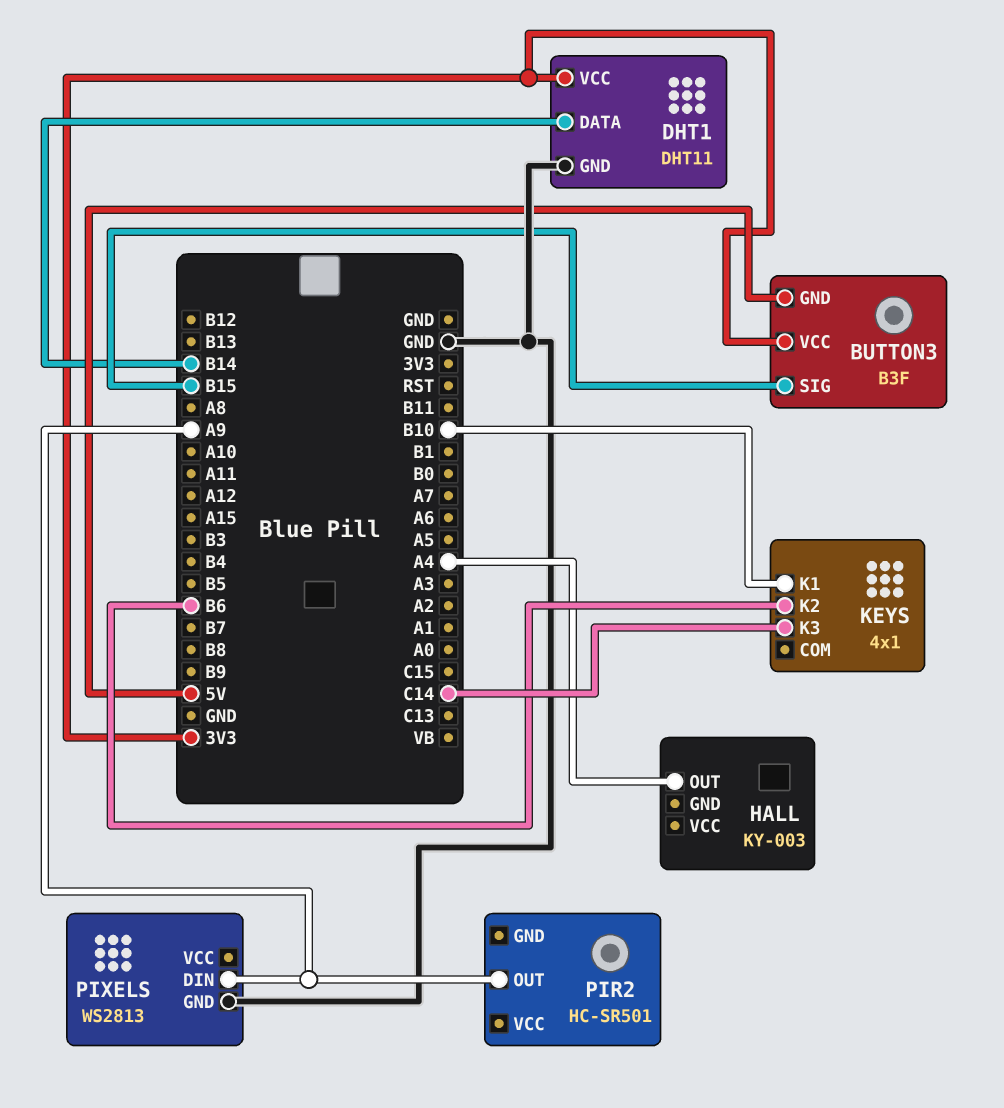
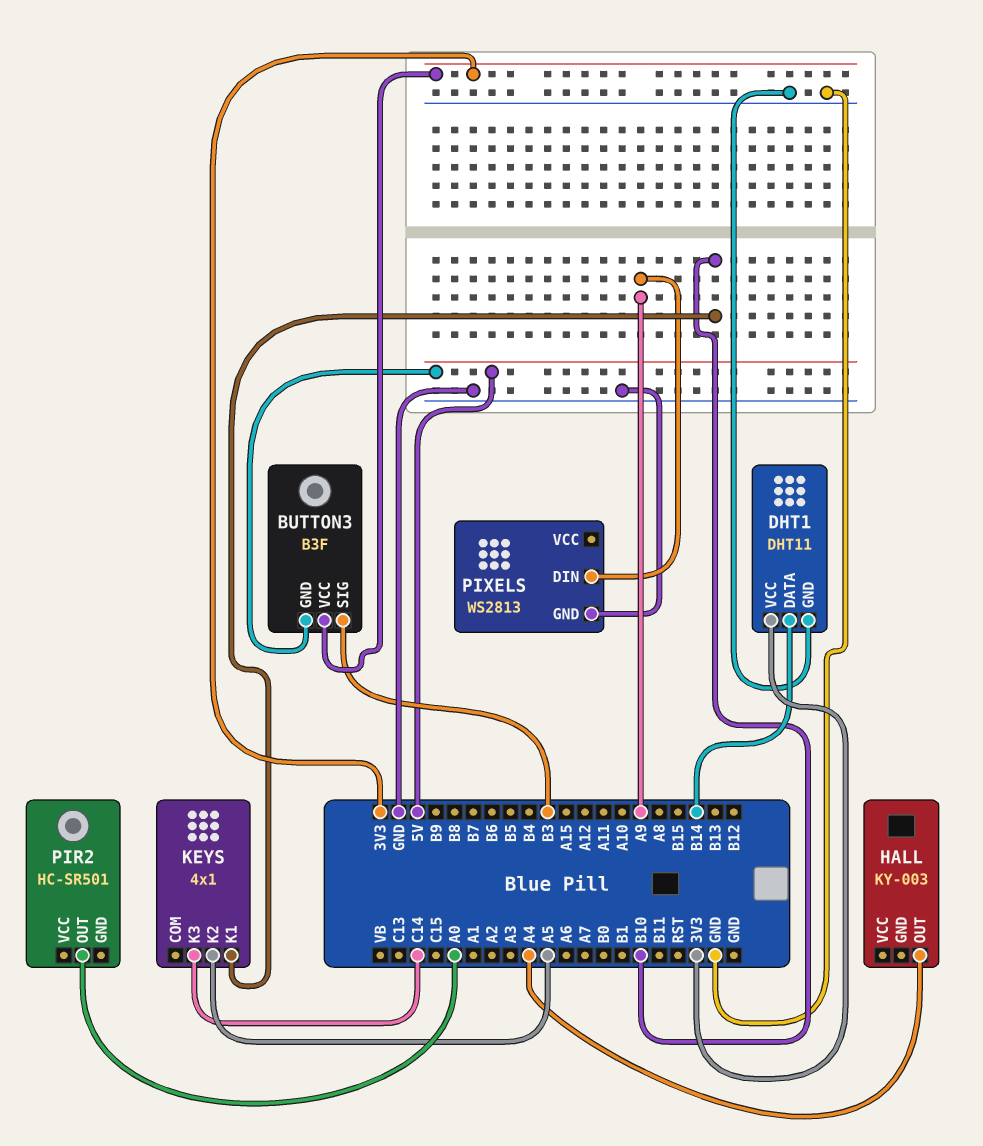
BUTTON3 pin SIG: B15 -> B3
KEYS pin K2: B6 -> A5
PIR2 pin OUT: A9 -> A0

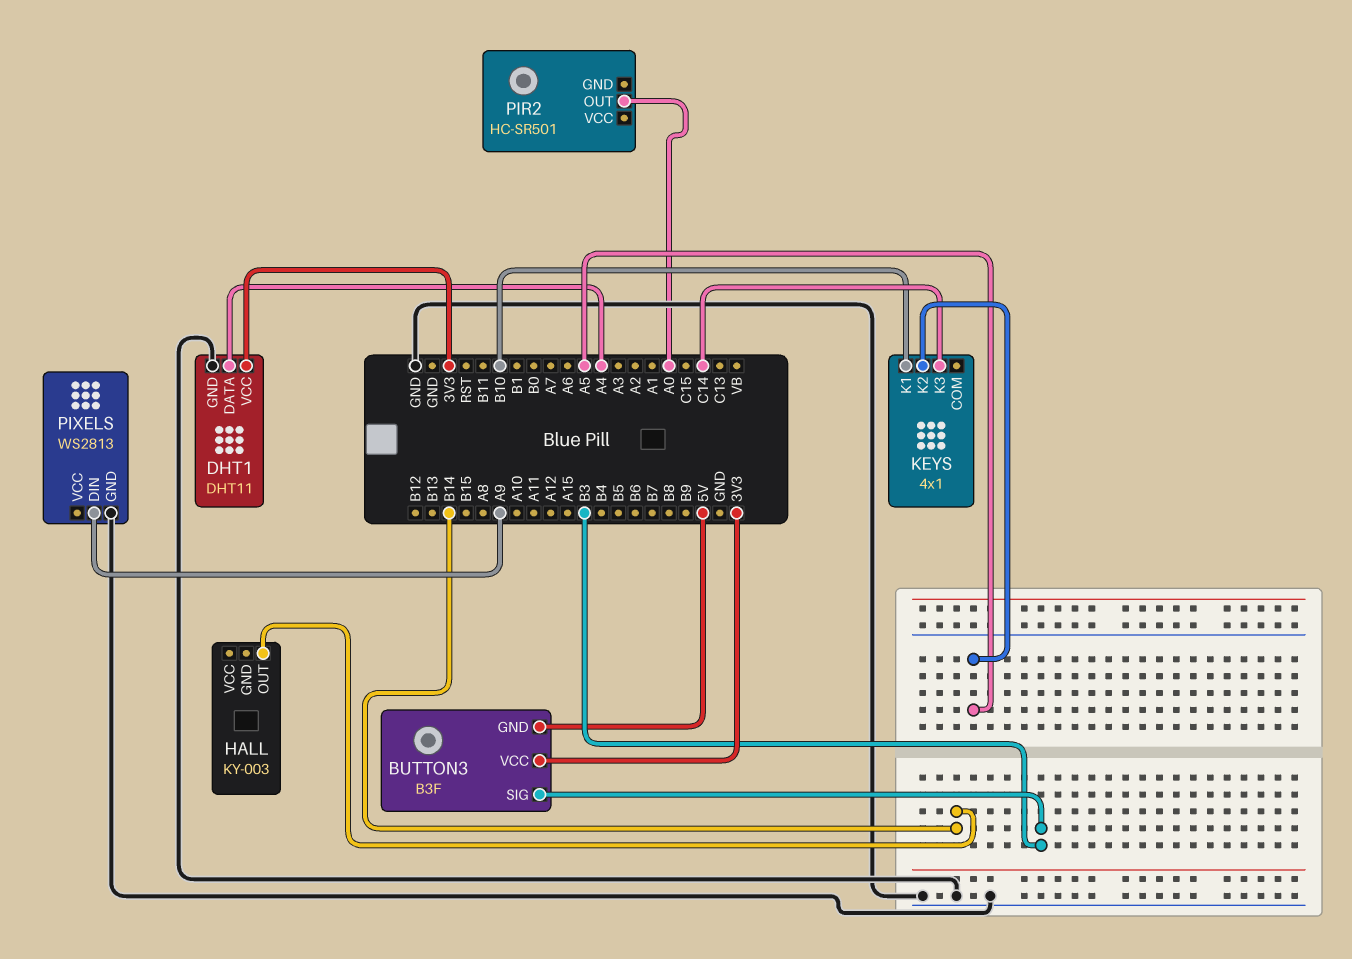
DHT1 pin DATA: B14 -> A4
HALL pin OUT: A4 -> B14

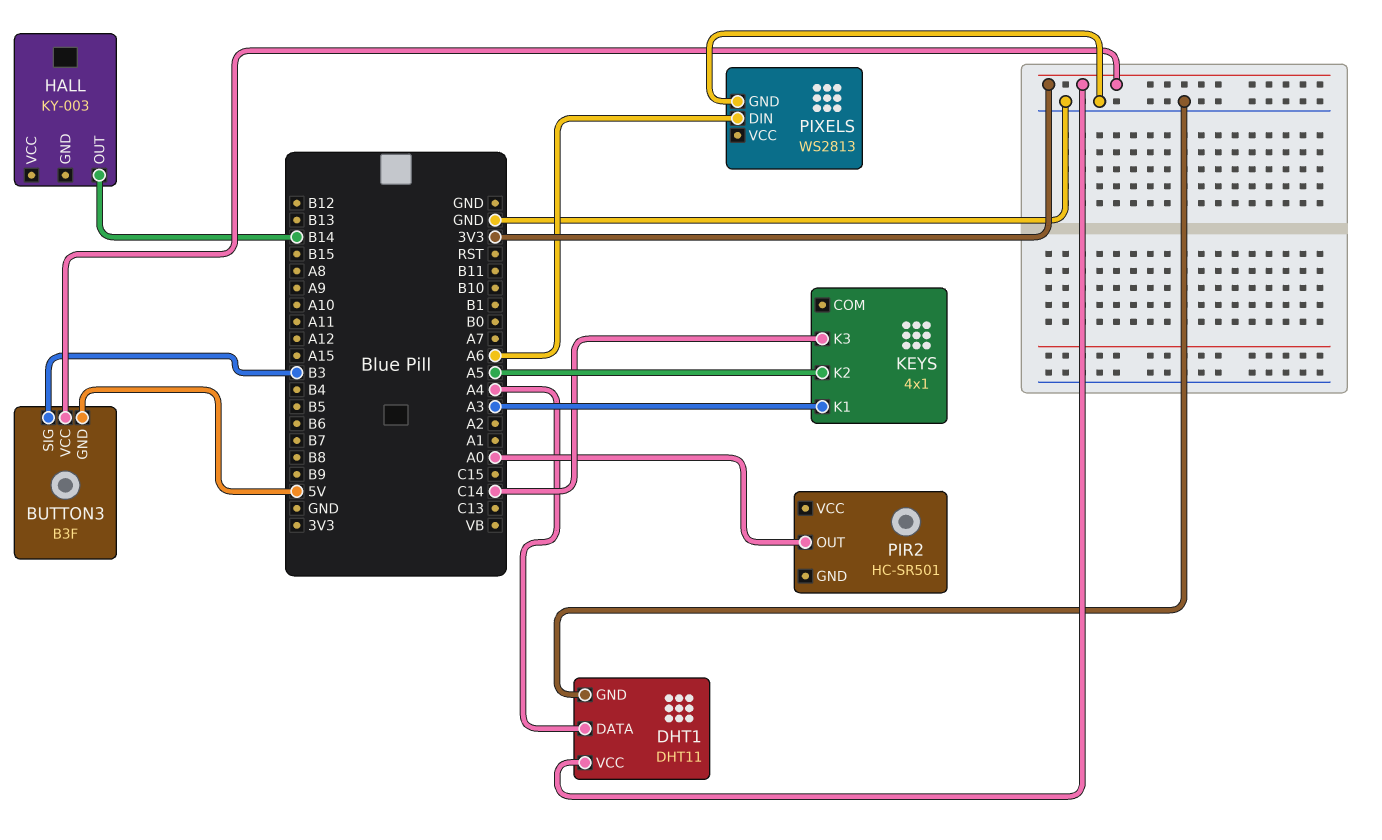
KEYS pin K1: B10 -> A3
PIXELS pin DIN: A9 -> A6

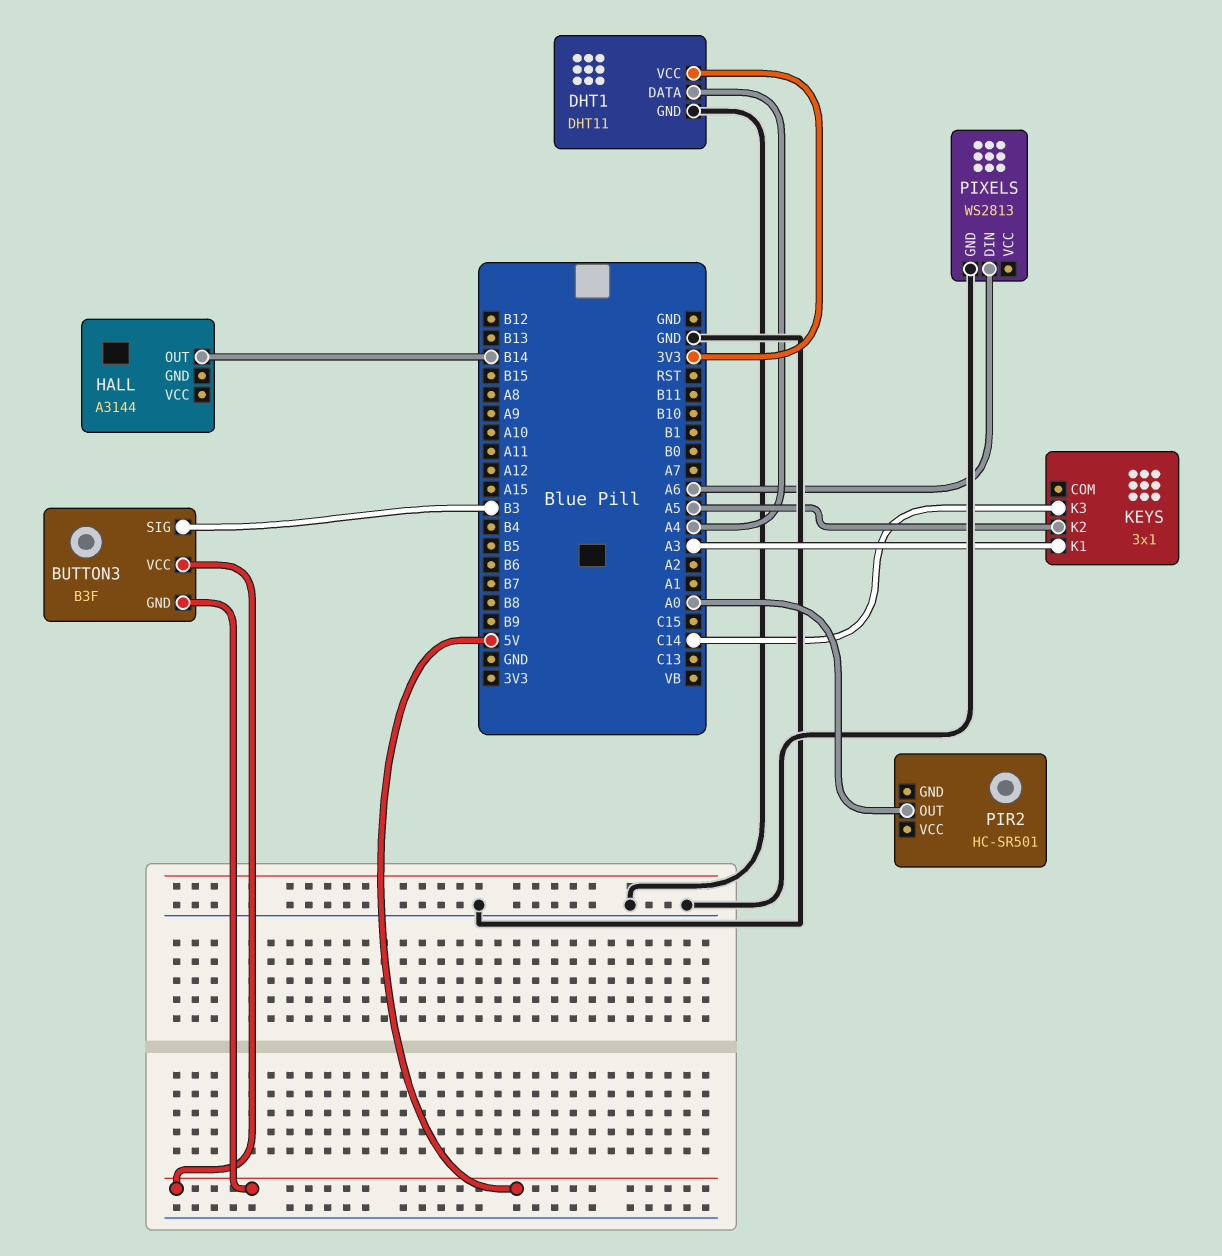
BUTTON3 pin VCC: 3V3 -> 5V
HALL: KY-003 -> A3144
KEYS: 4x1 -> 3x1

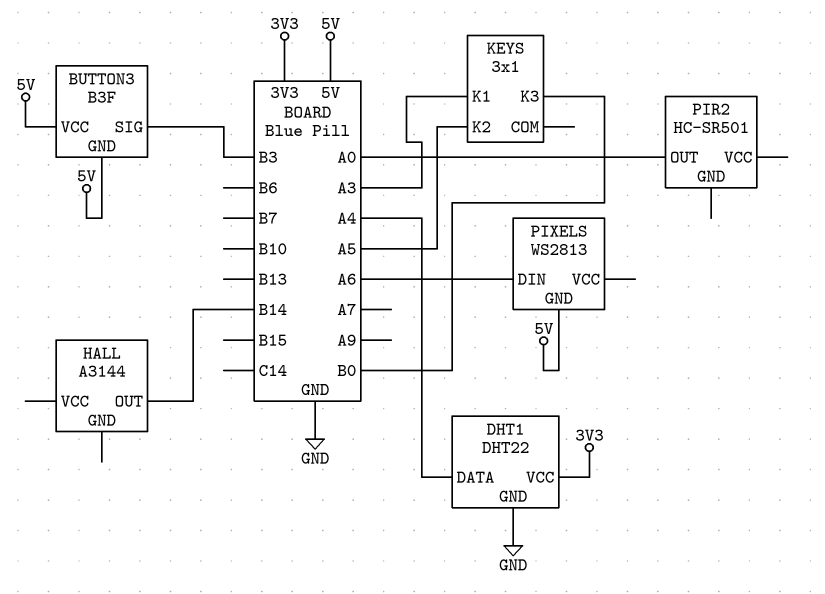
DHT1: DHT11 -> DHT22
KEYS pin K3: C14 -> B0
PIXELS pin GND: GND -> 5V

